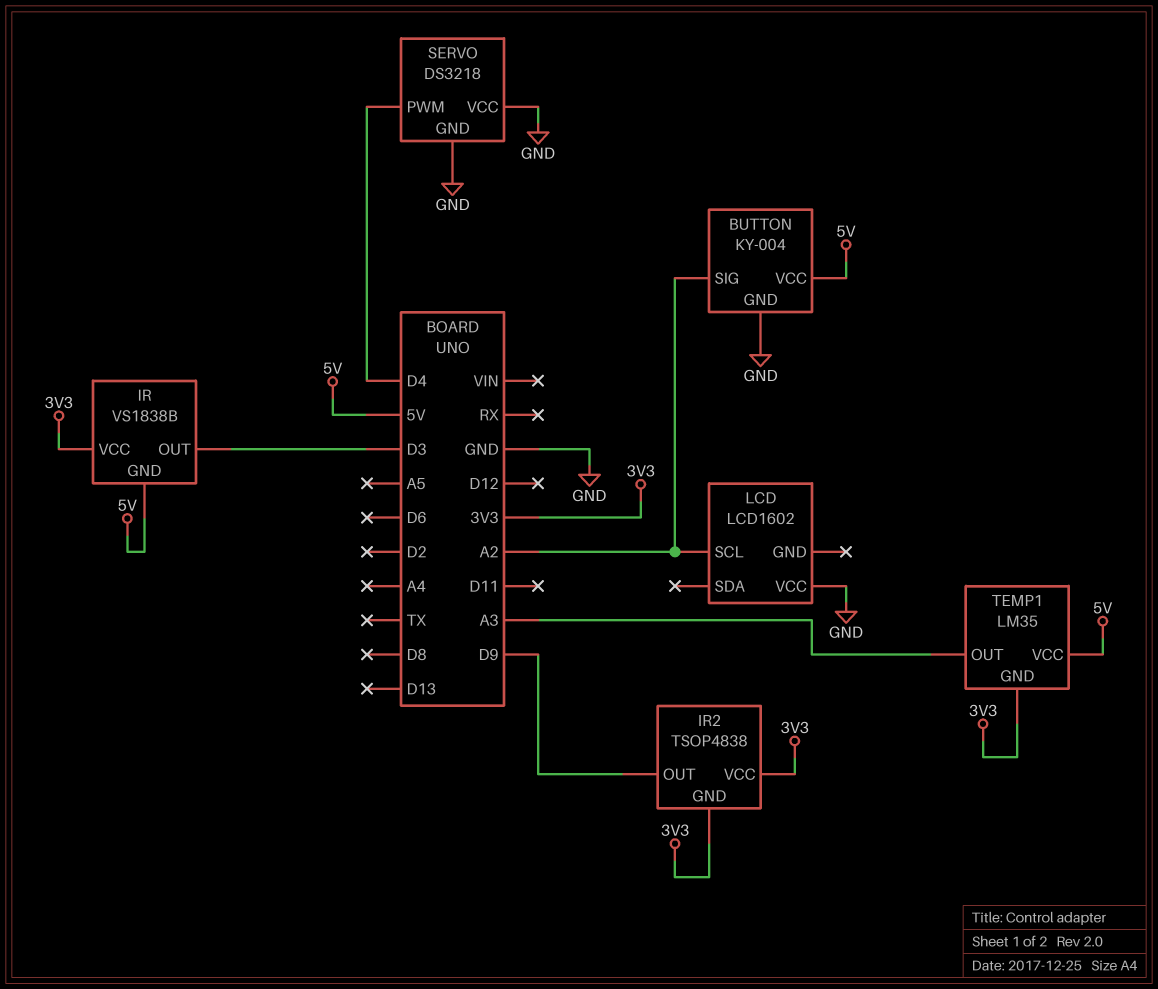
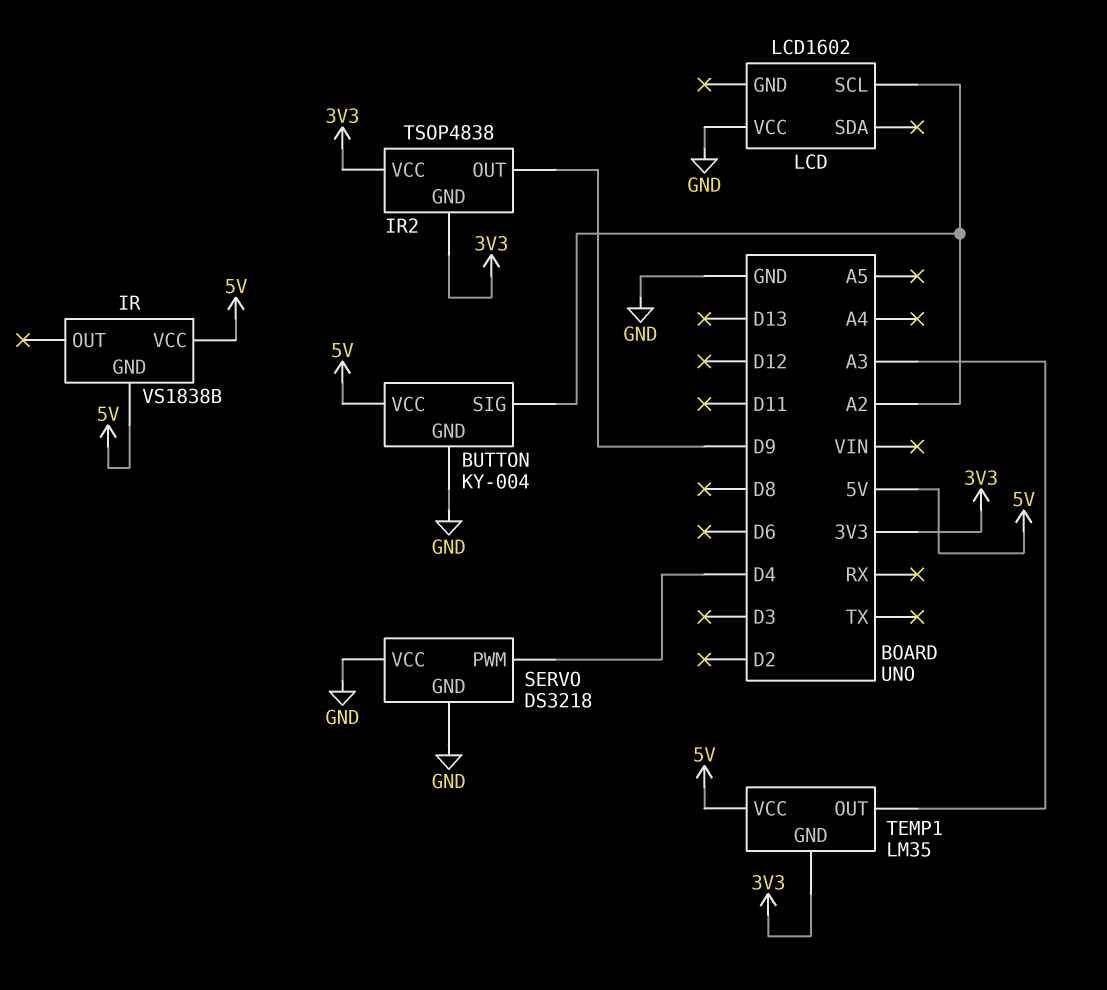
IR pin OUT: D3 -> none
IR pin VCC: 3V3 -> 5V

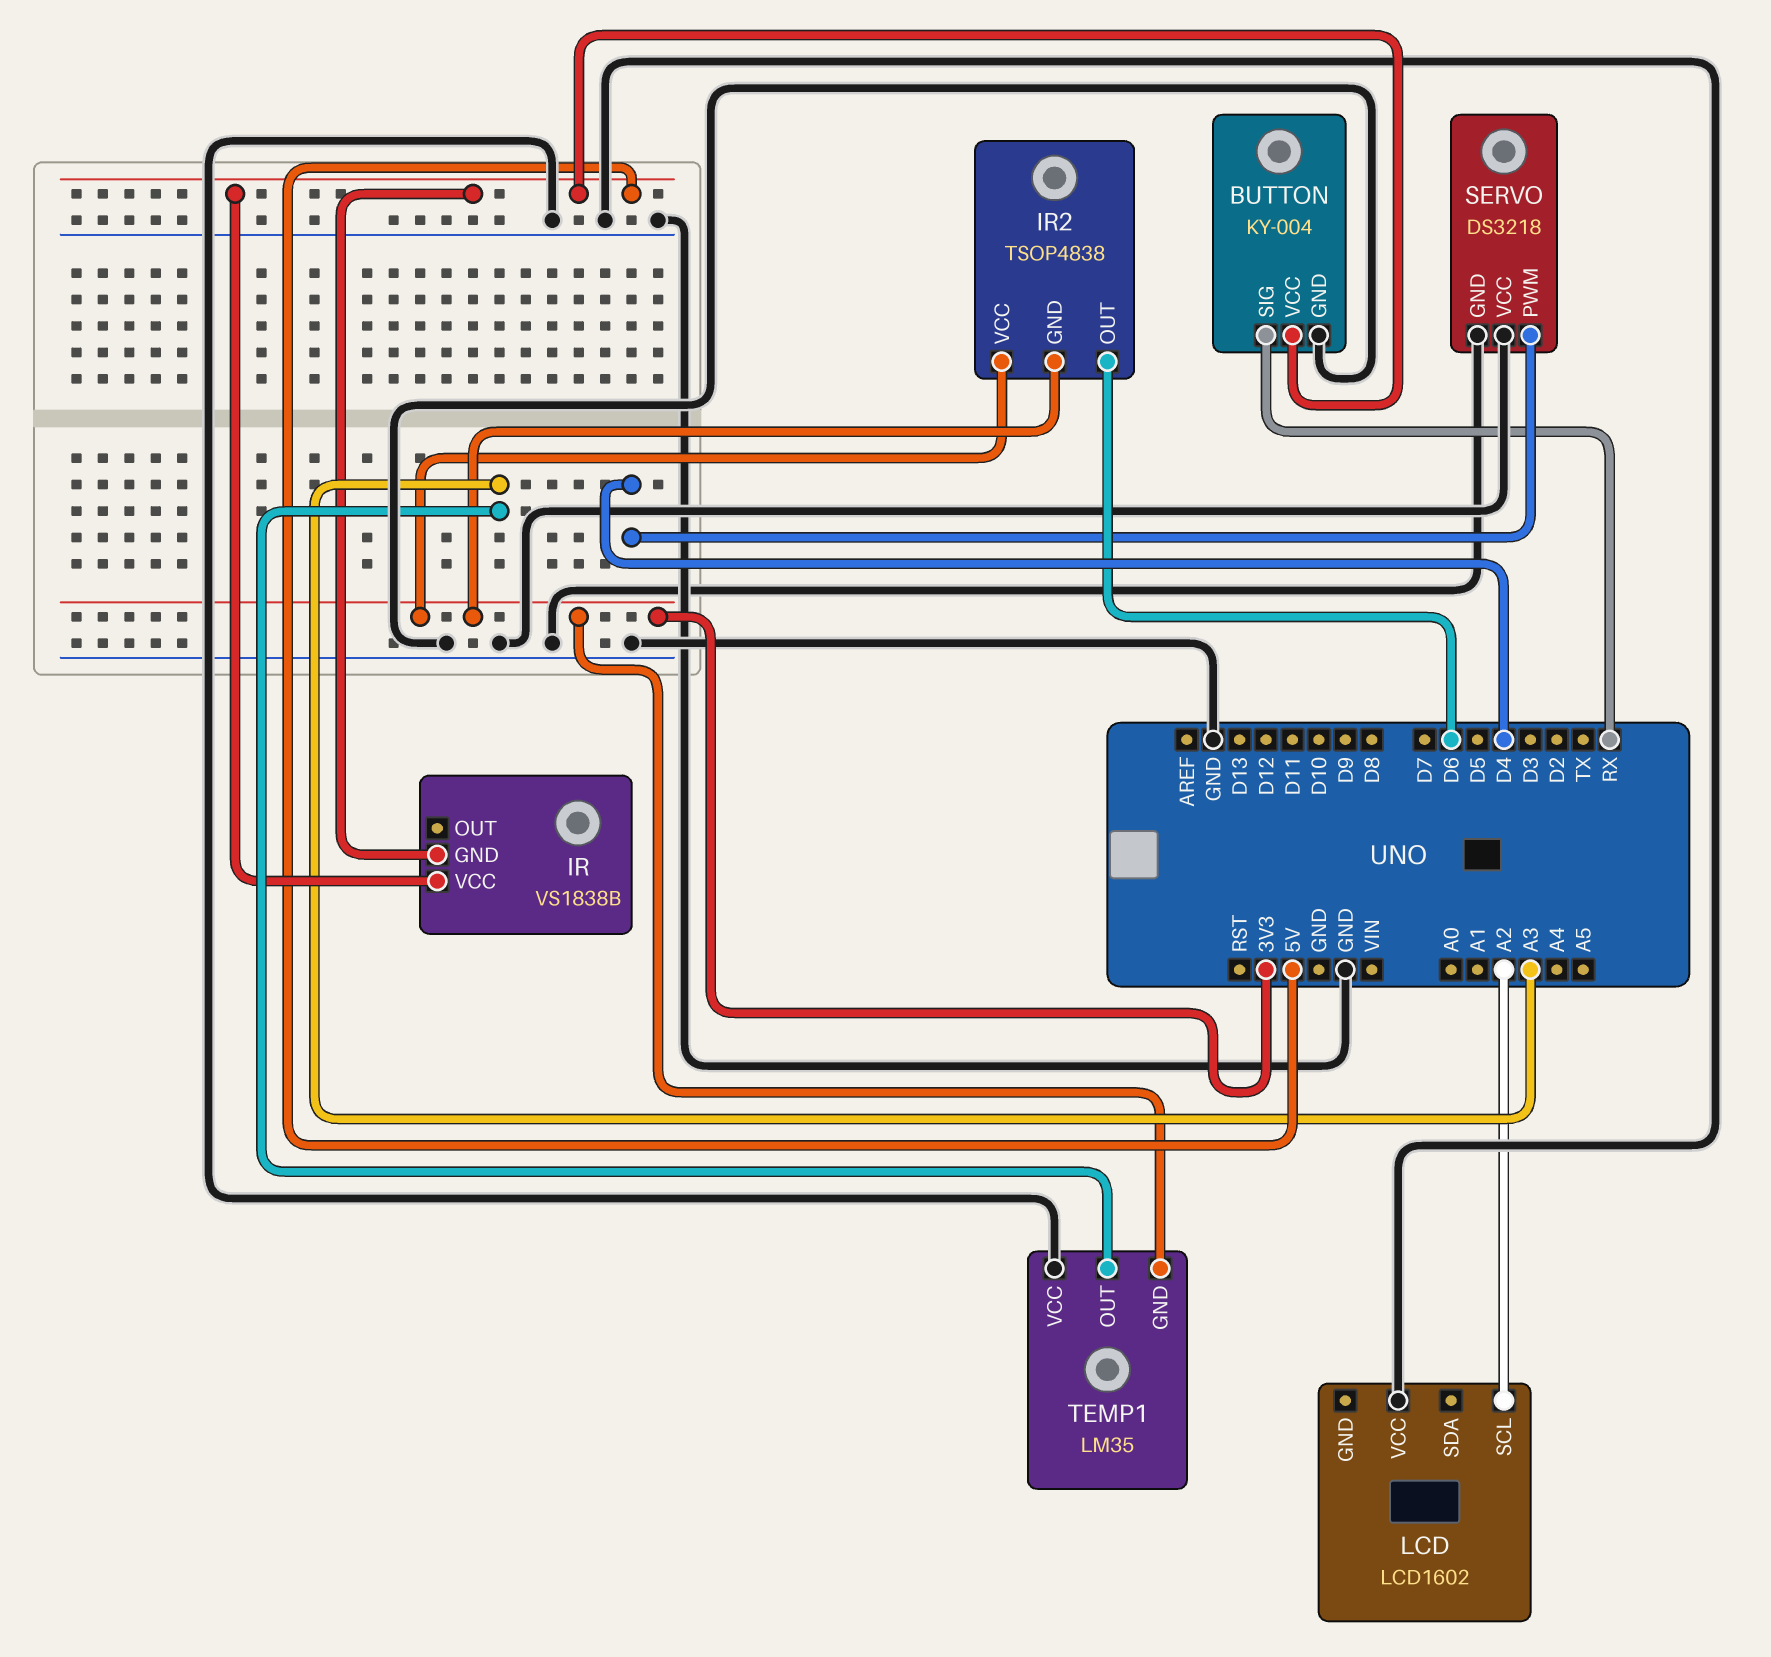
BUTTON pin SIG: A2 -> RX
IR2 pin OUT: D9 -> D6
TEMP1 pin VCC: 5V -> GND

